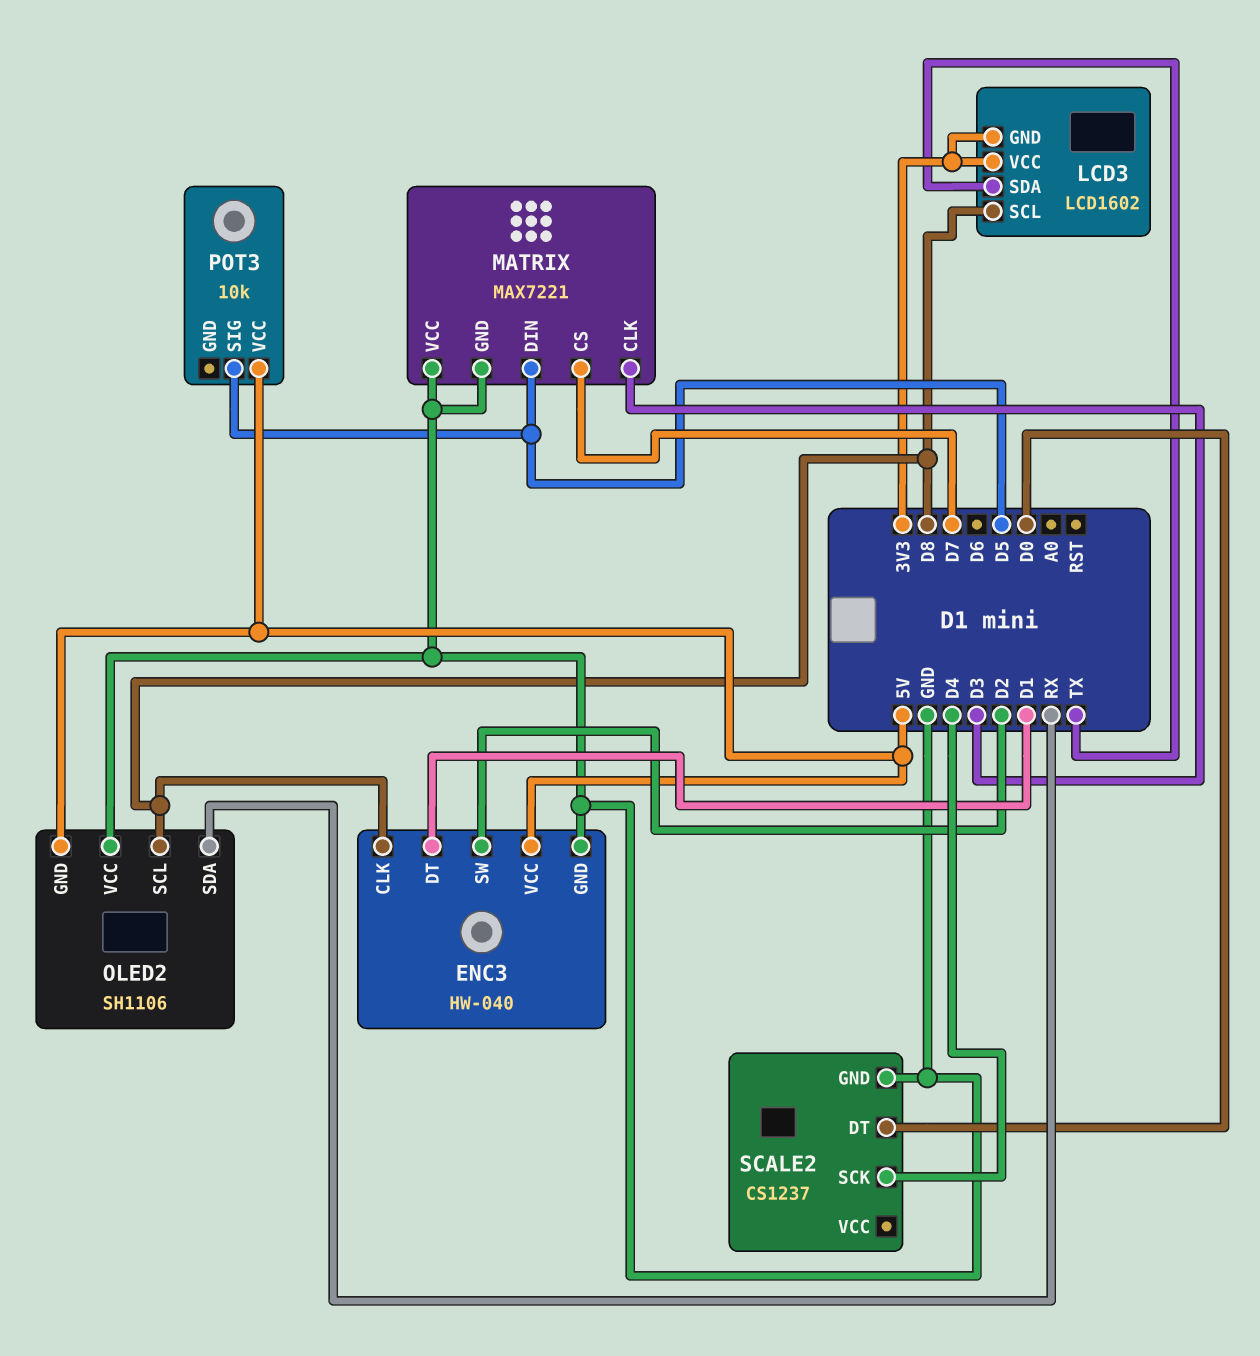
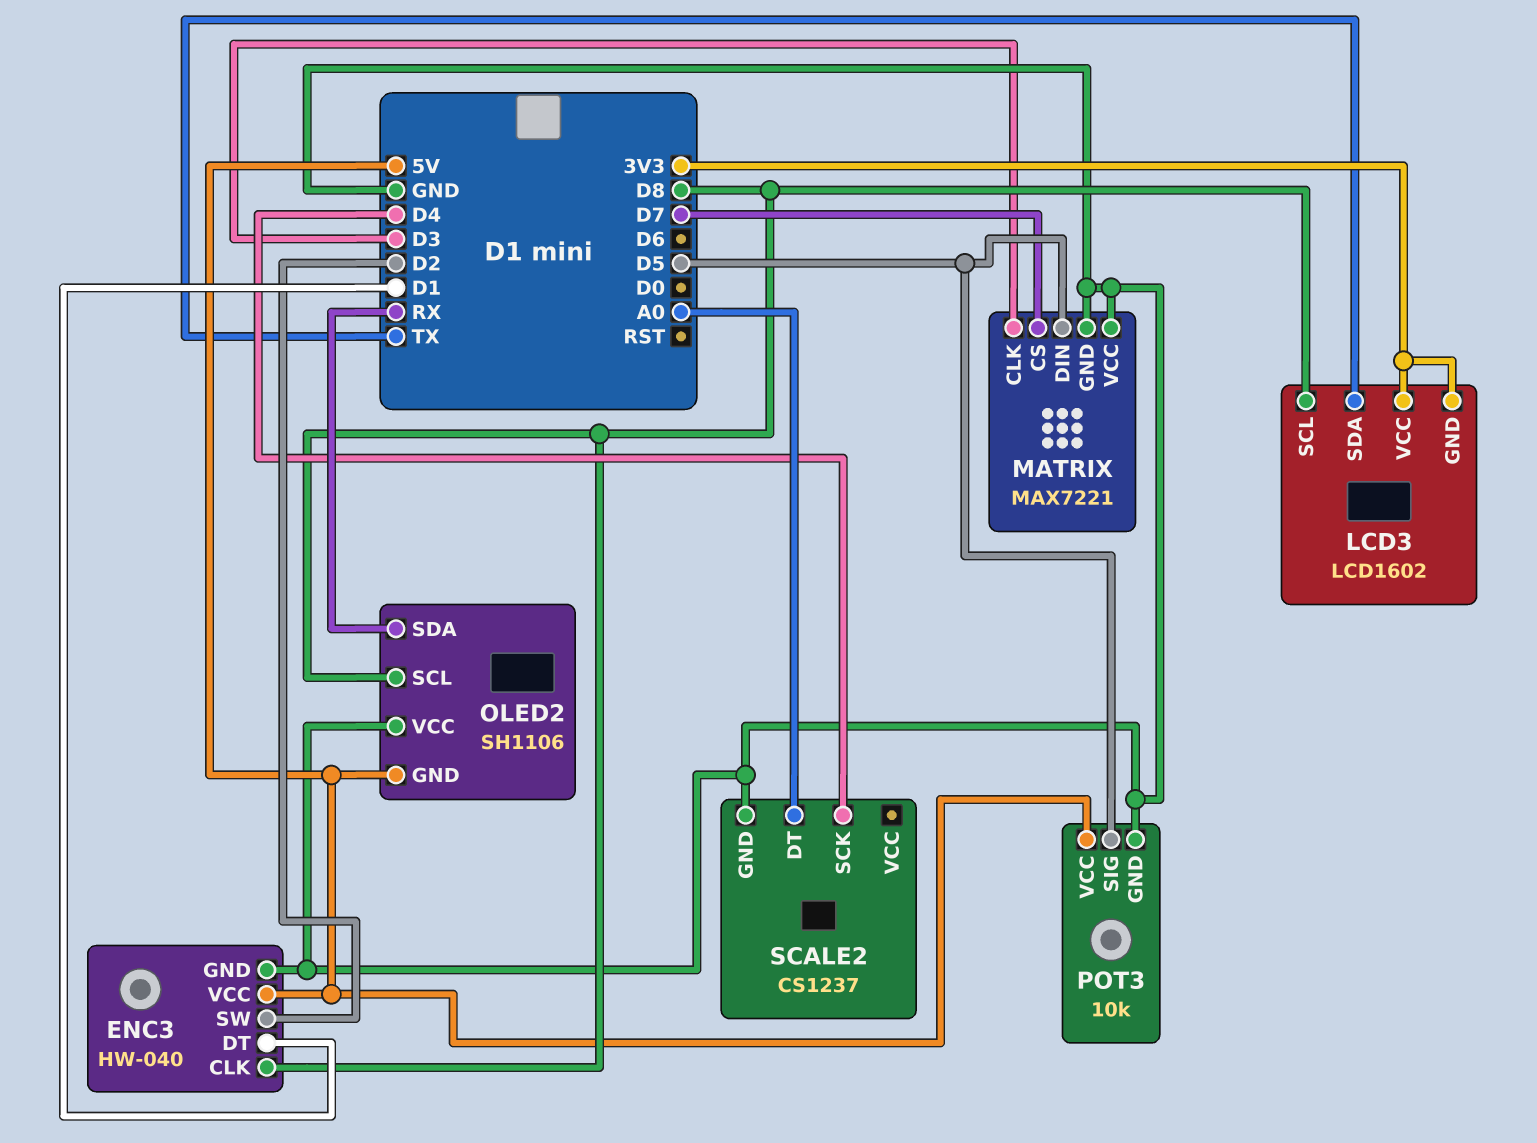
POT3 pin GND: none -> GND
SCALE2 pin DT: D0 -> A0

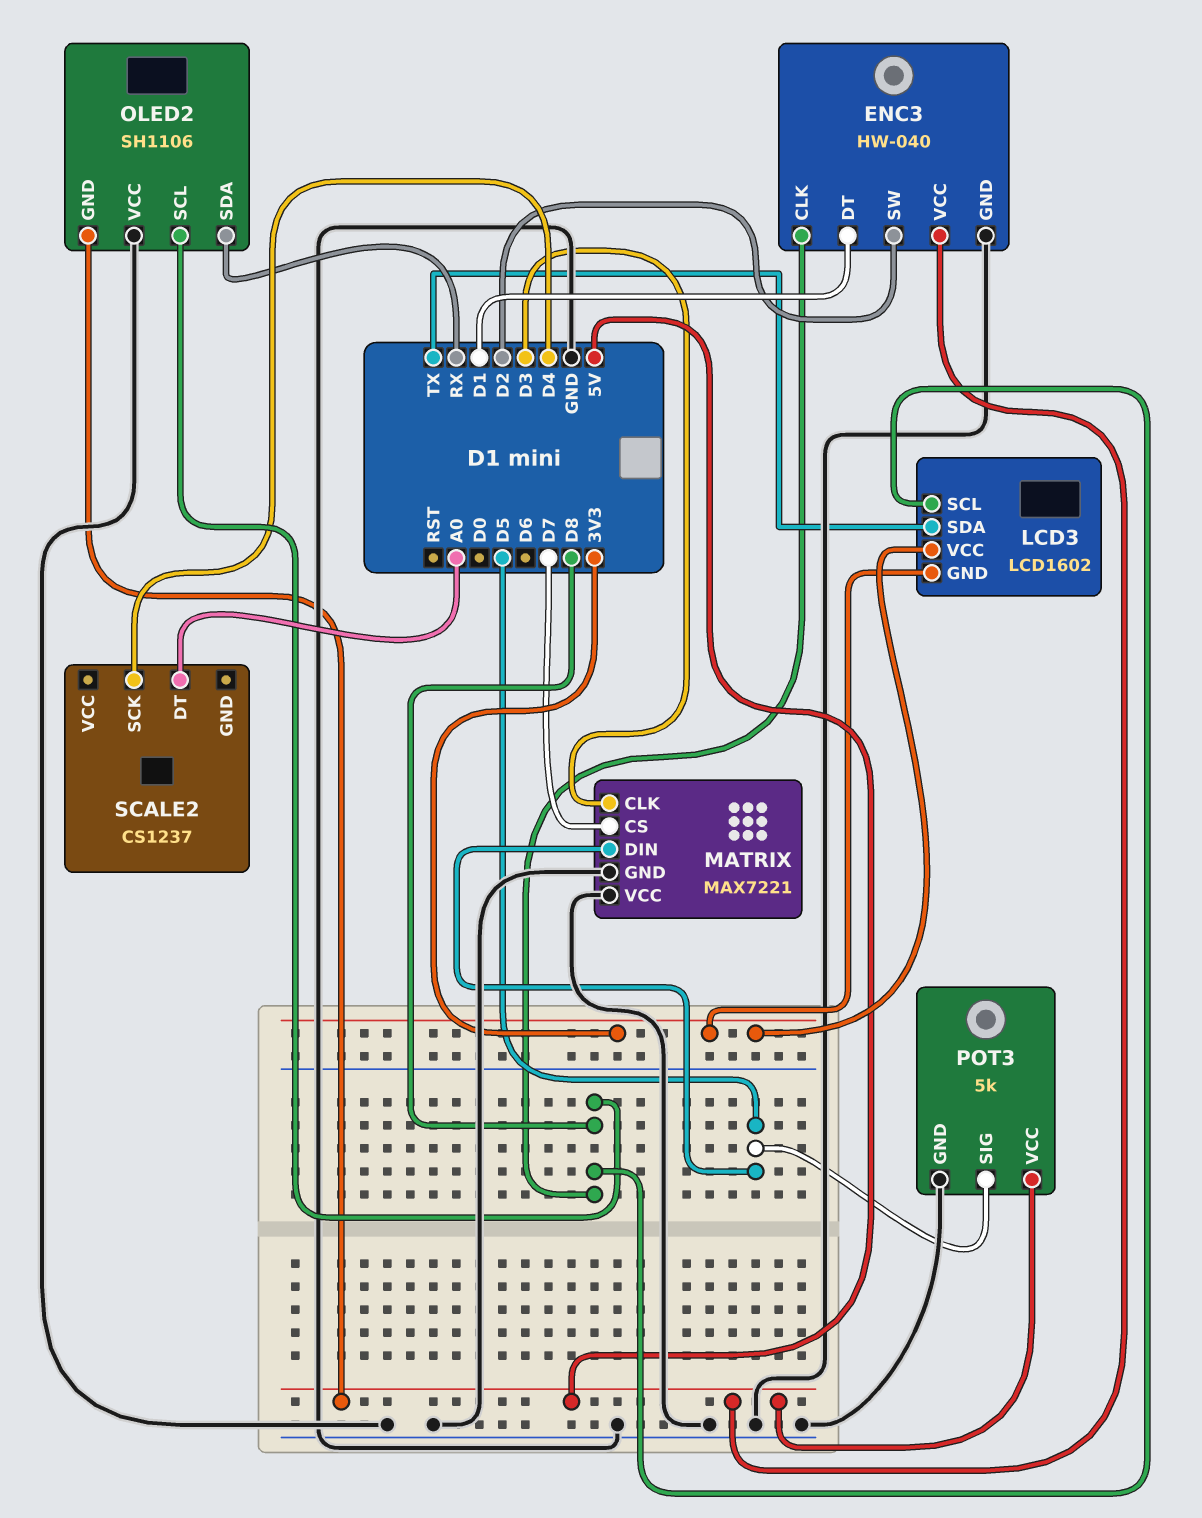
POT3: 10k -> 5k
SCALE2 pin GND: GND -> none

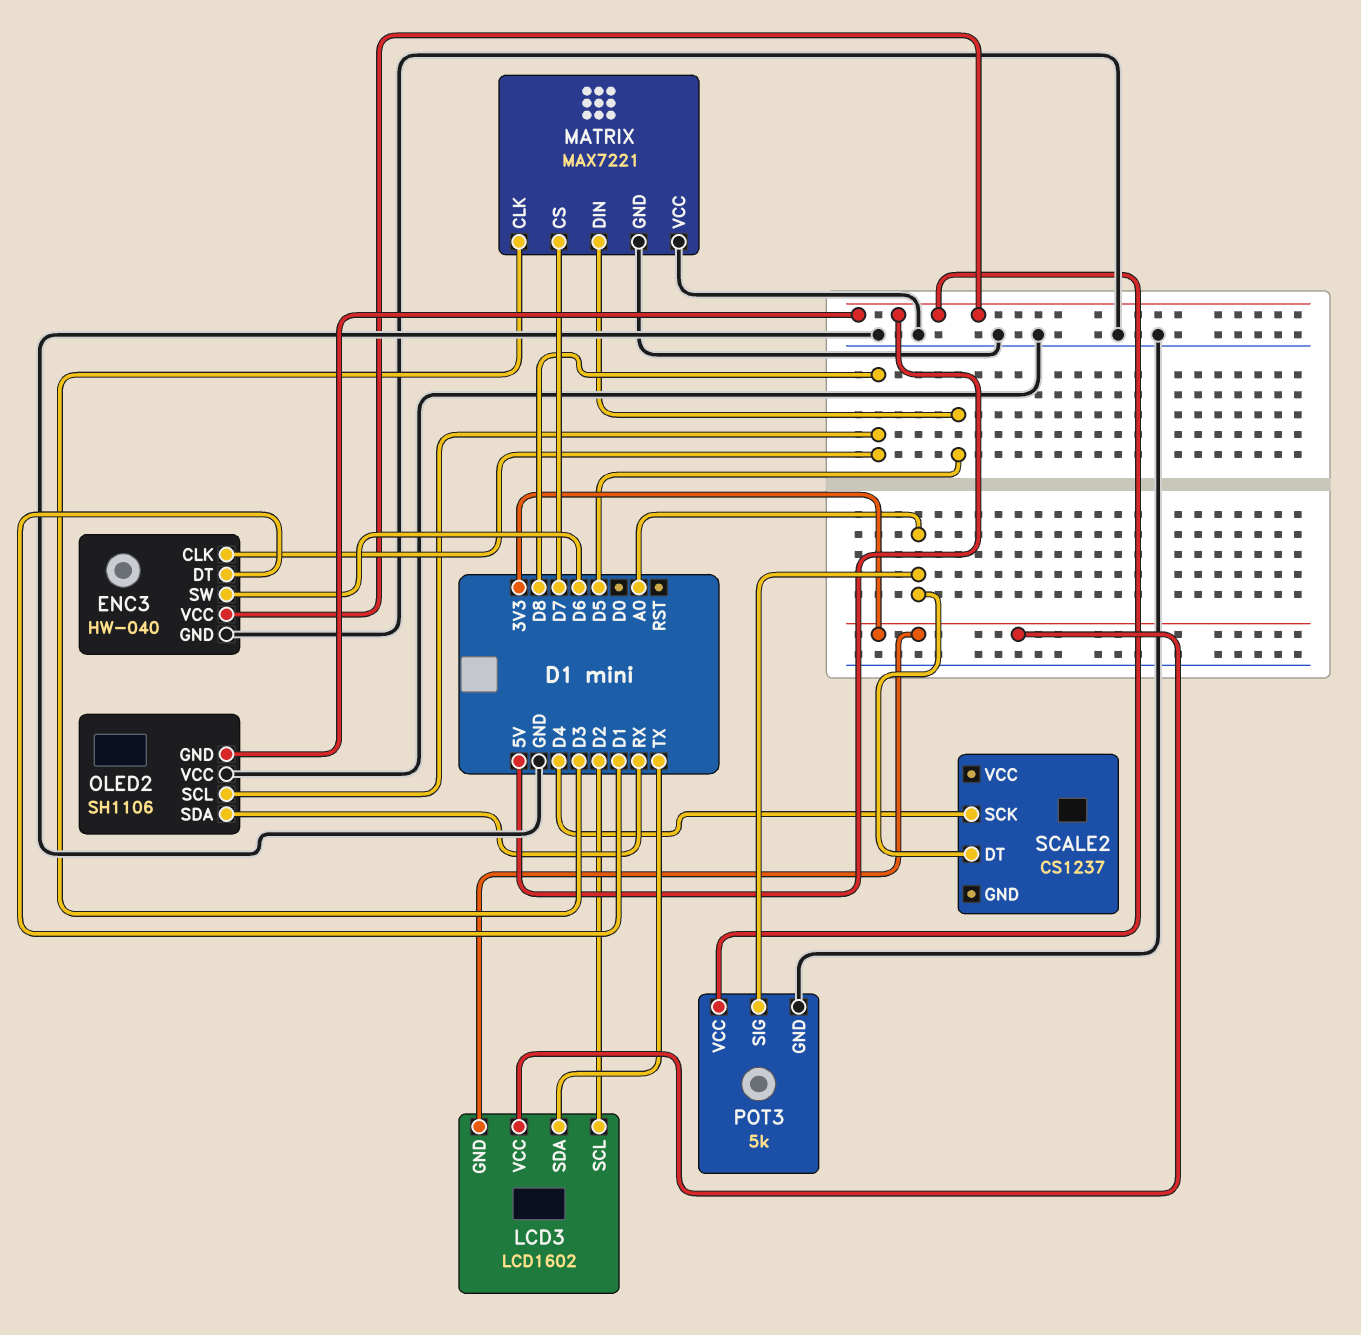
ENC3 pin SW: D2 -> D6
LCD3 pin SCL: D8 -> D2
POT3 pin SIG: D5 -> A0

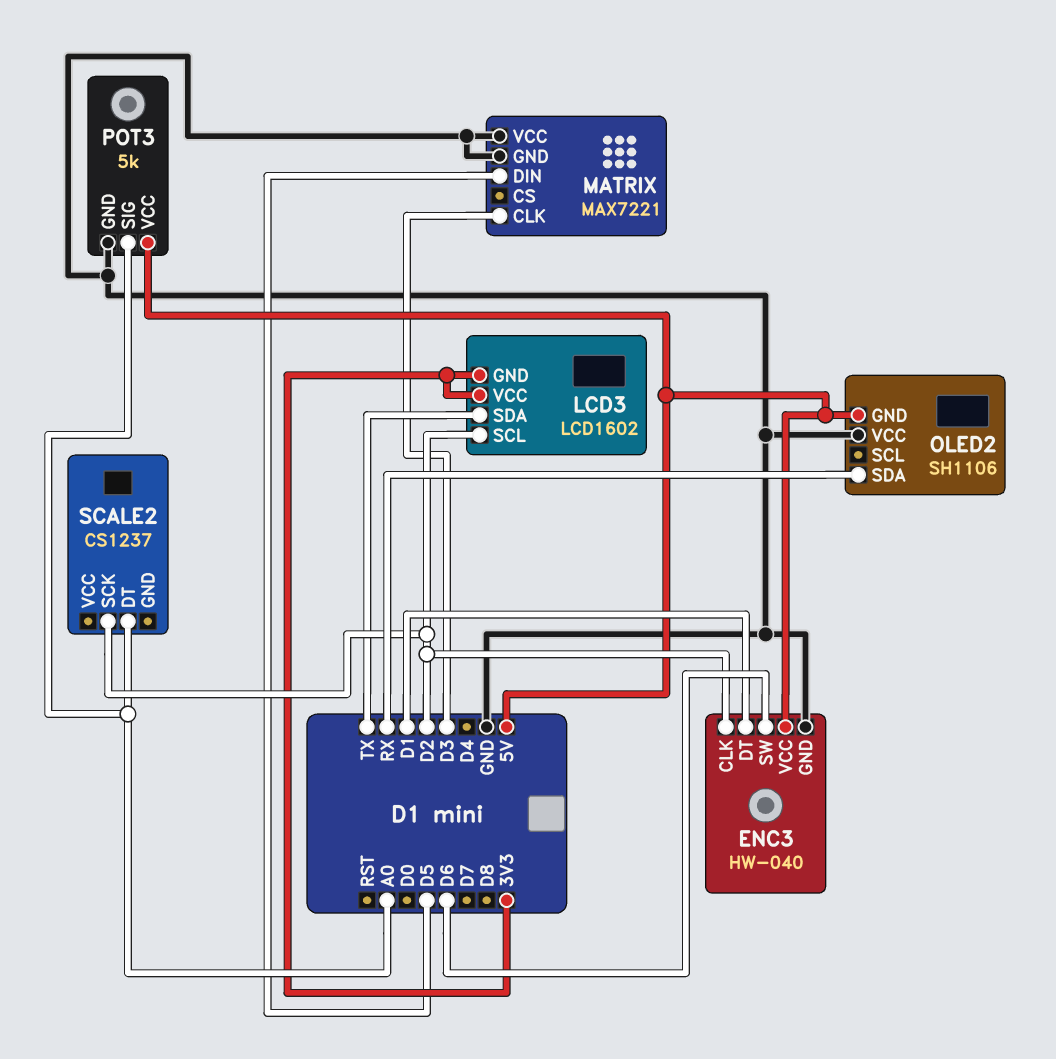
ENC3 pin CLK: D8 -> D2
MATRIX pin CS: D7 -> none
OLED2 pin SCL: D8 -> none
SCALE2 pin SCK: D4 -> D2

